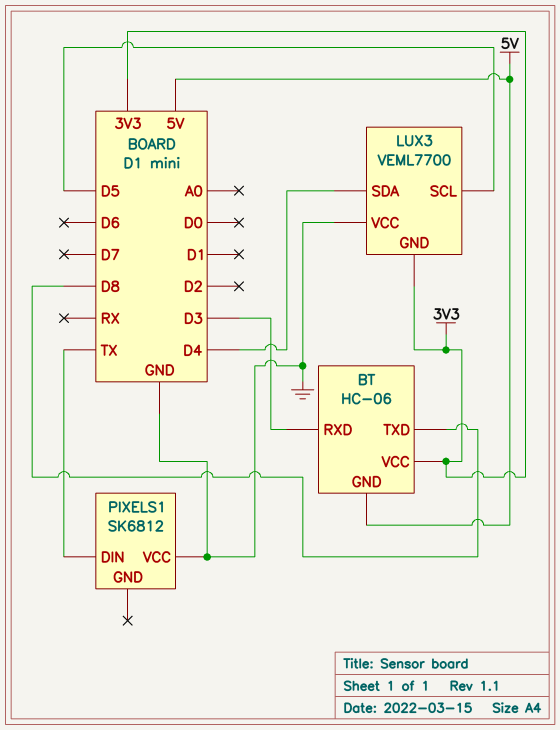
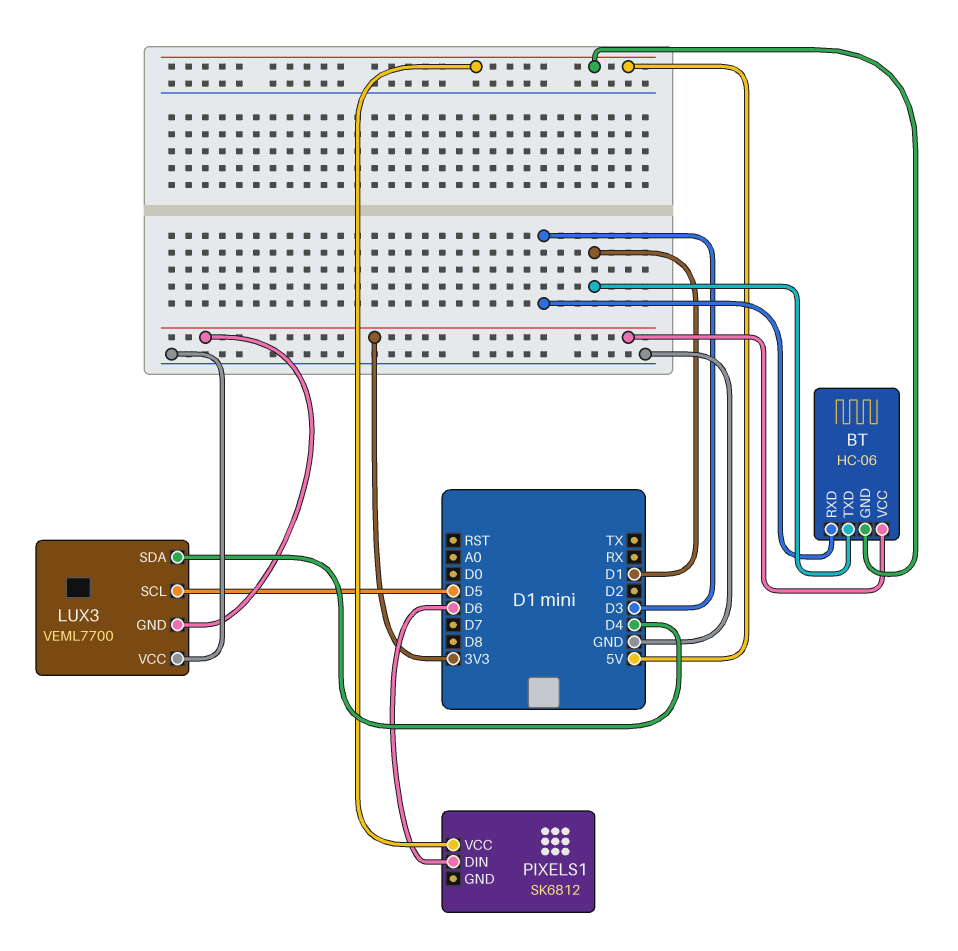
BT pin TXD: D8 -> D1
PIXELS1 pin DIN: TX -> D6
PIXELS1 pin VCC: GND -> 5V

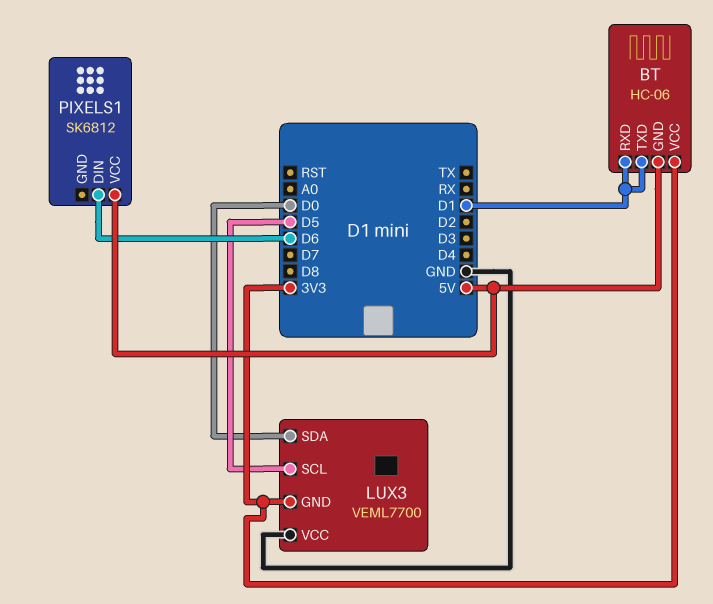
BT pin RXD: D3 -> D1
LUX3 pin SDA: D4 -> D0

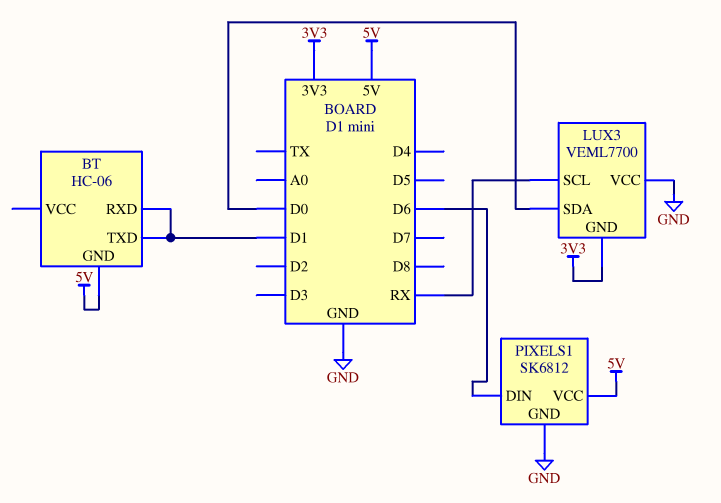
BT pin VCC: 3V3 -> none
LUX3 pin SCL: D5 -> RX
PIXELS1 pin GND: none -> GND

